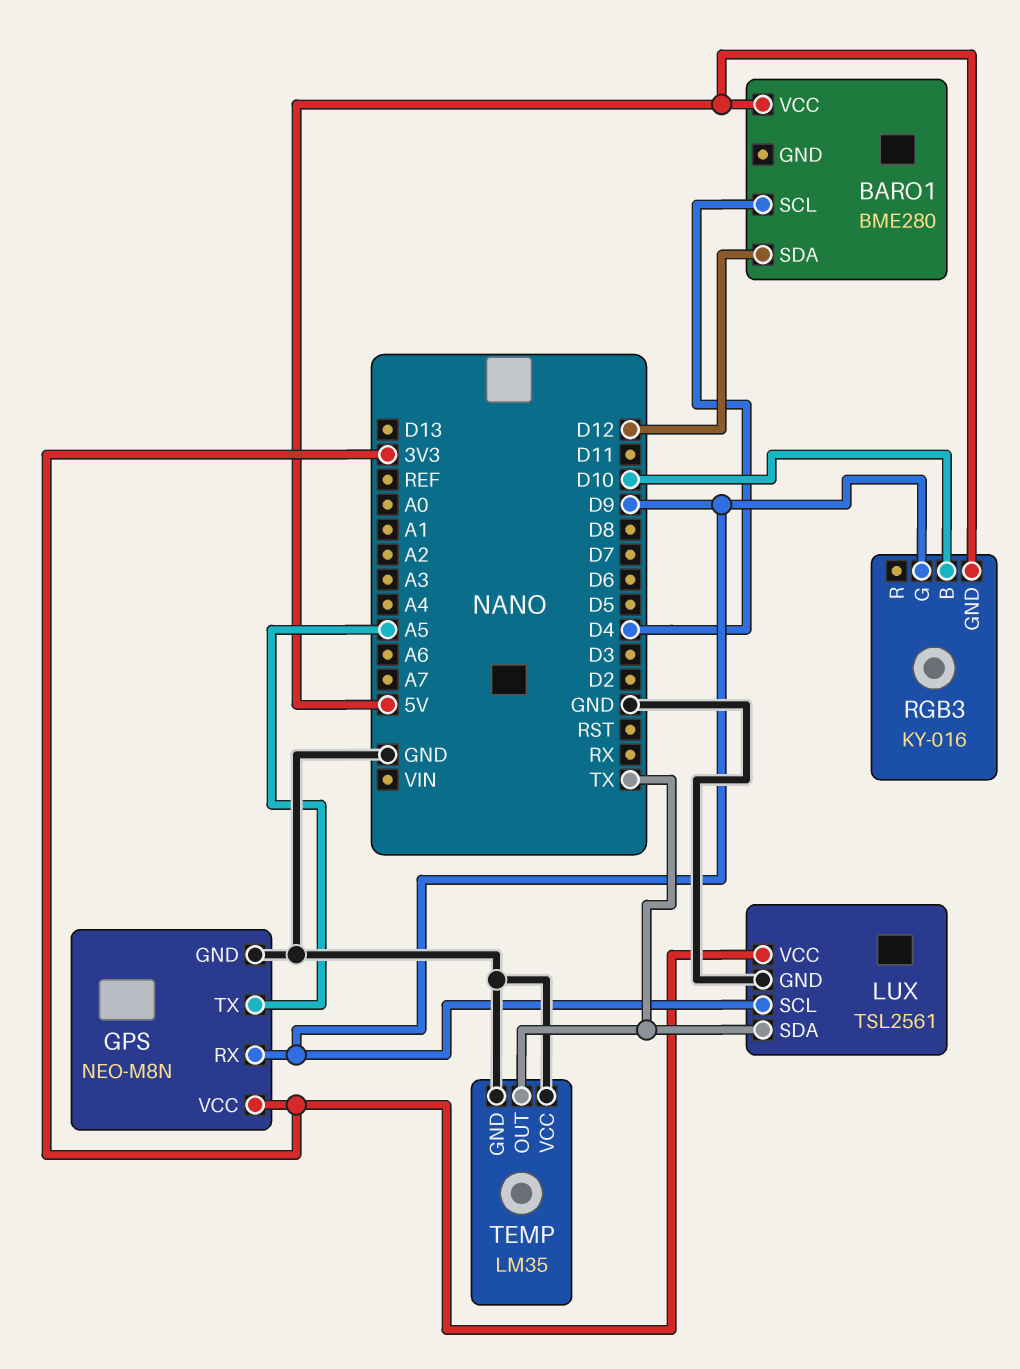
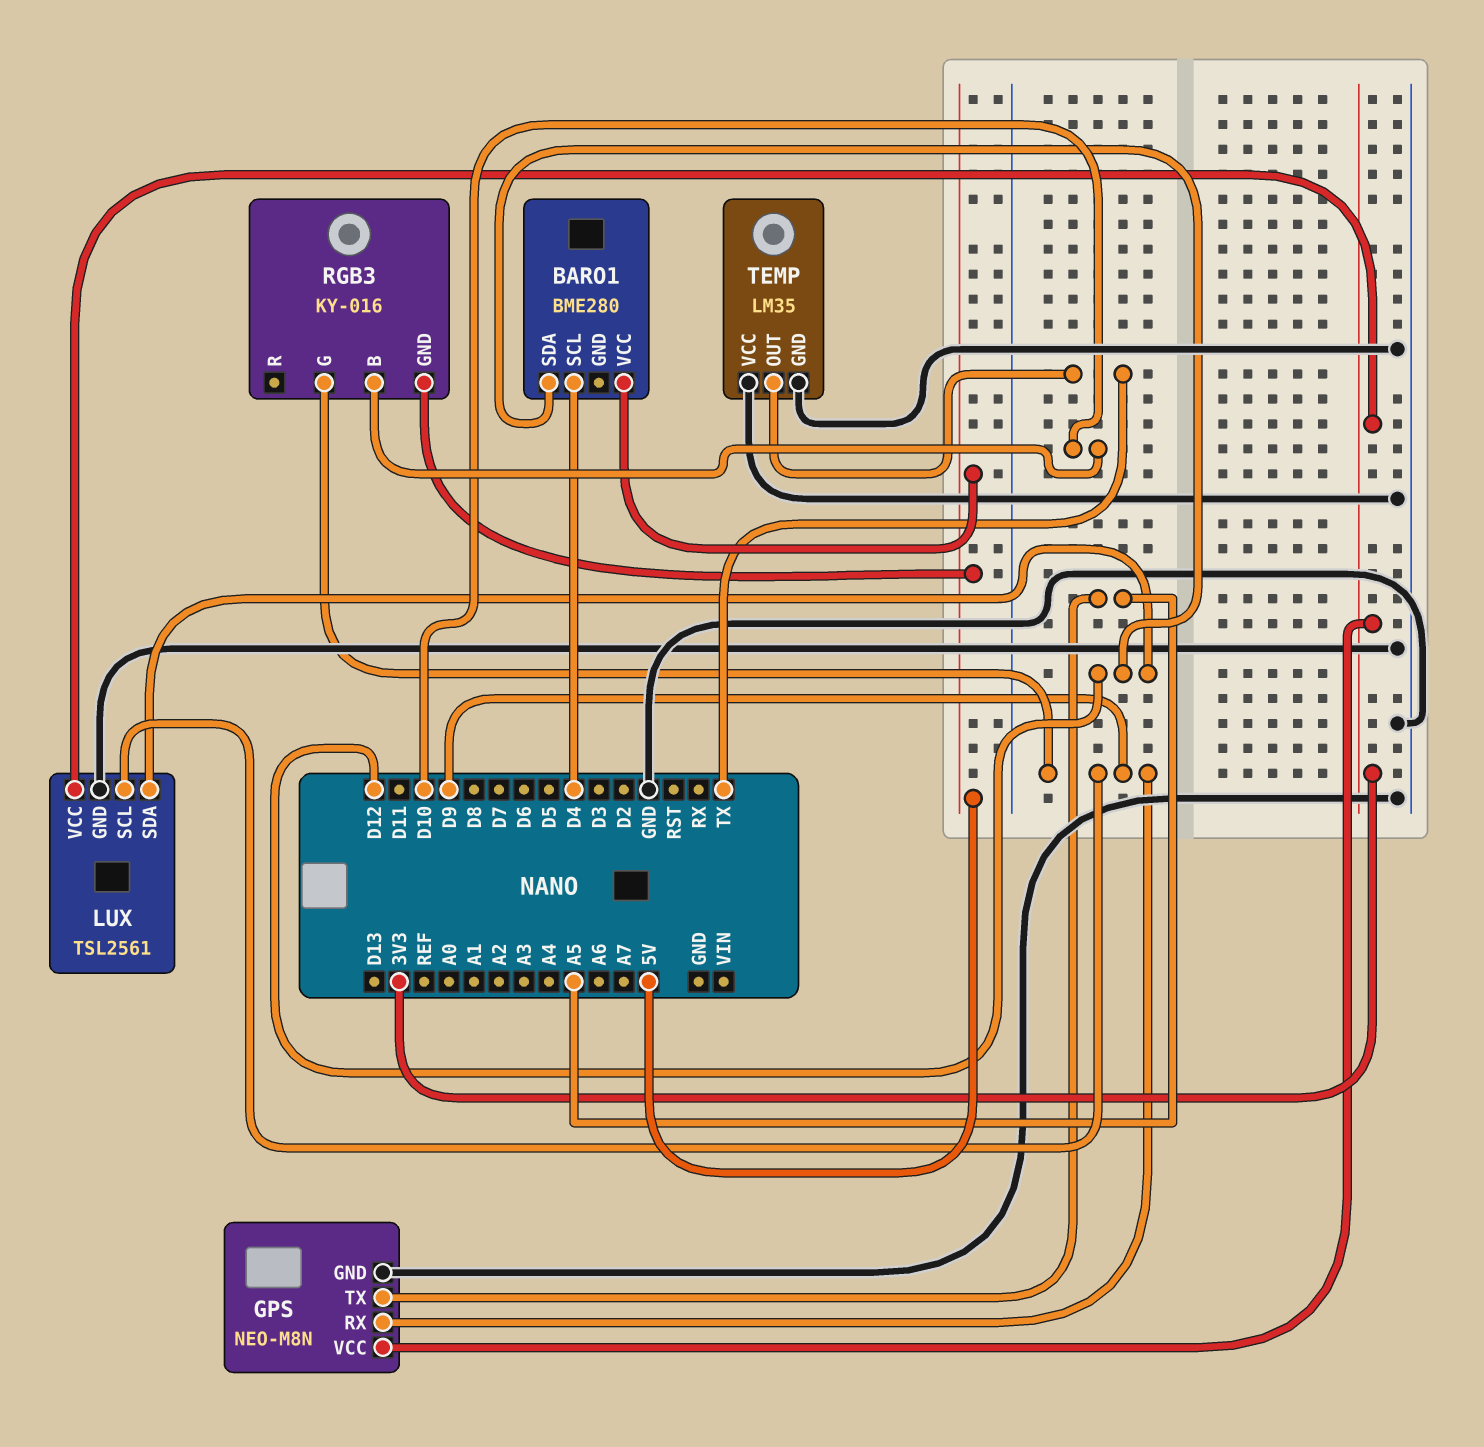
LUX pin SDA: TX -> D12

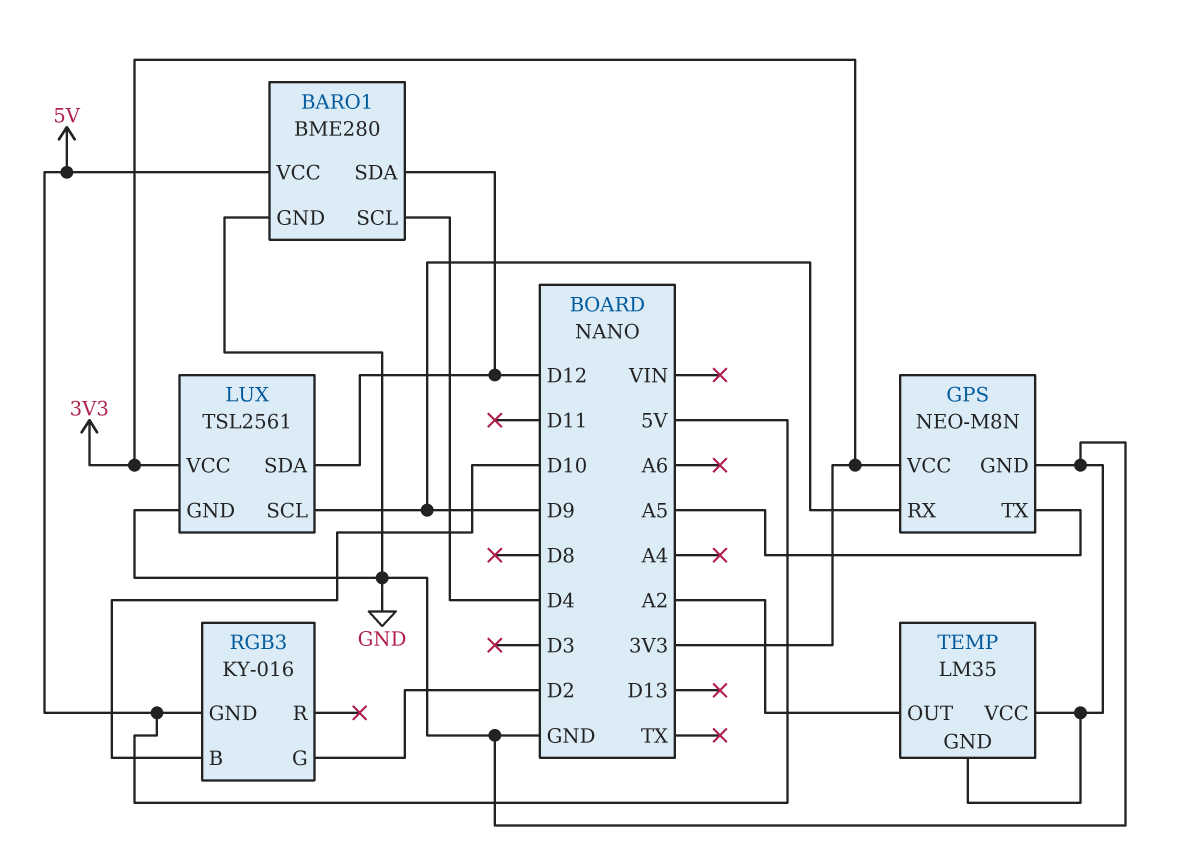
BARO1 pin GND: none -> GND
RGB3 pin G: D9 -> D2
TEMP pin OUT: TX -> A2

